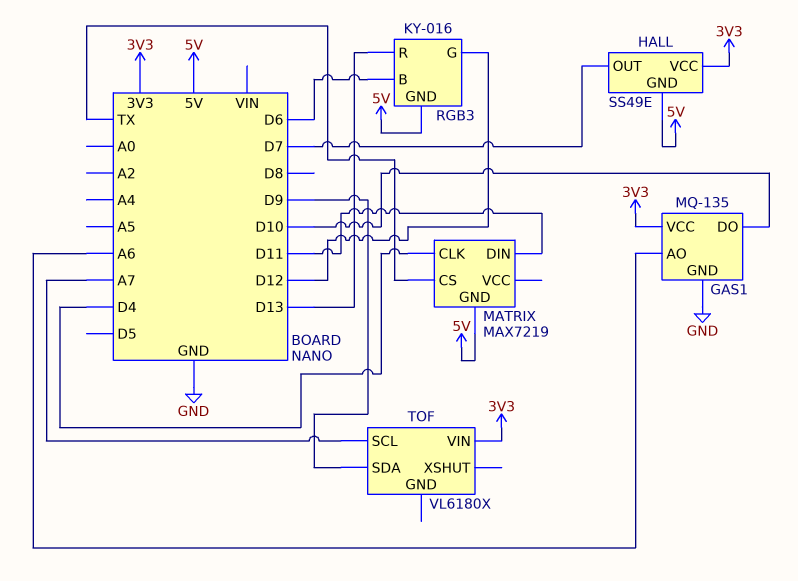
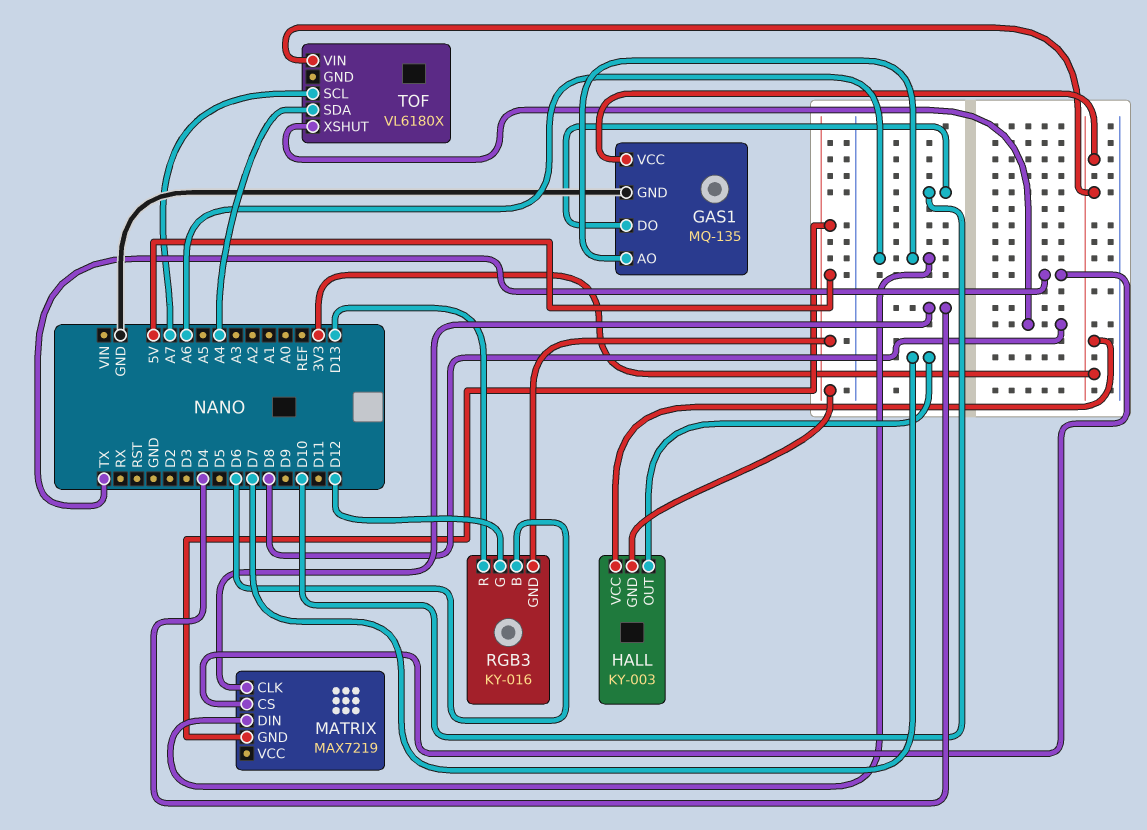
HALL: SS49E -> KY-003
MATRIX pin DIN: D11 -> A6
TOF pin SDA: D9 -> A4
TOF pin XSHUT: none -> D8

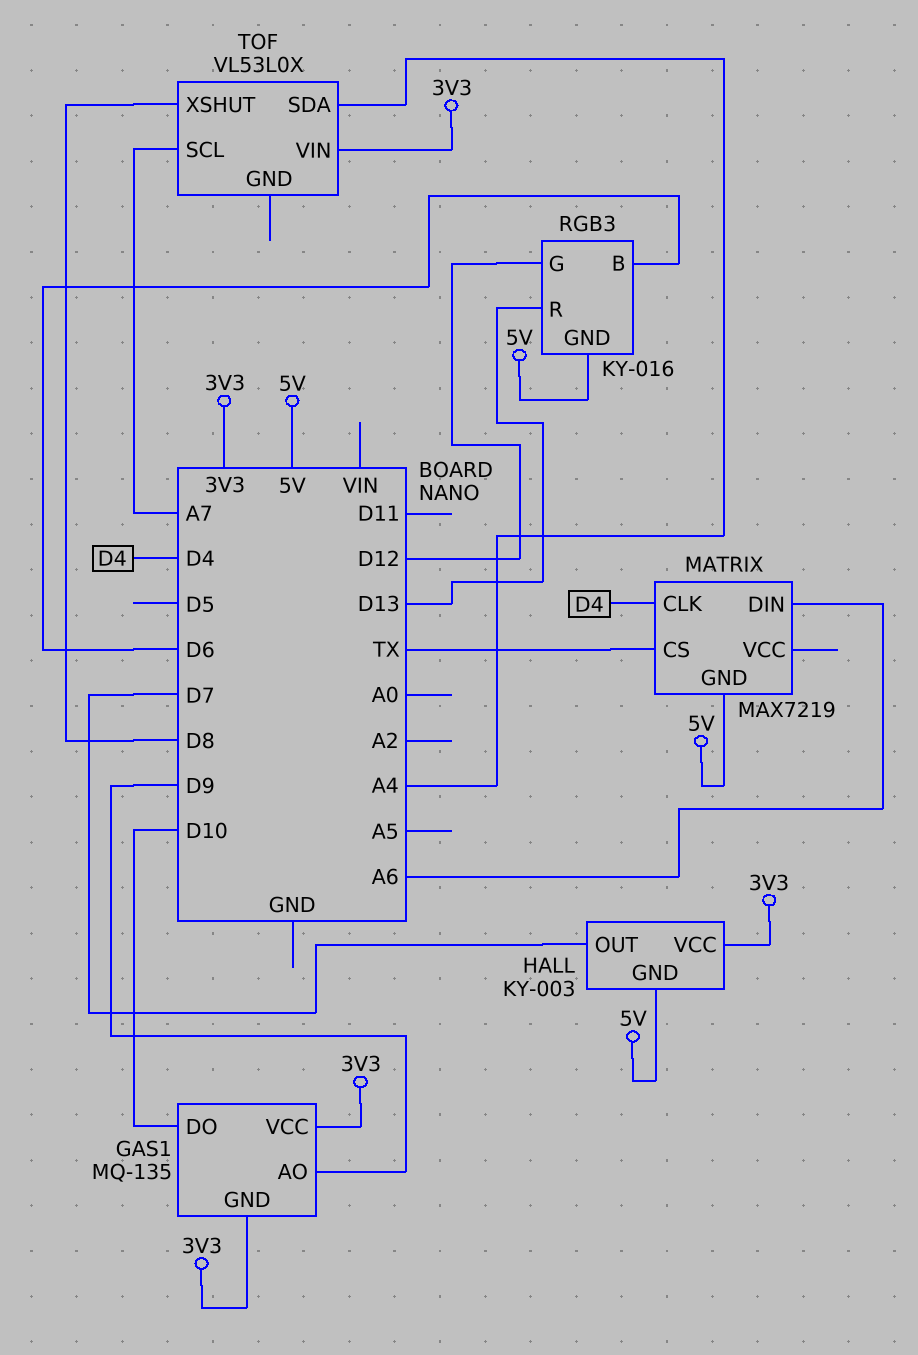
GAS1 pin AO: A6 -> D9
GAS1 pin GND: GND -> 3V3
TOF: VL6180X -> VL53L0X

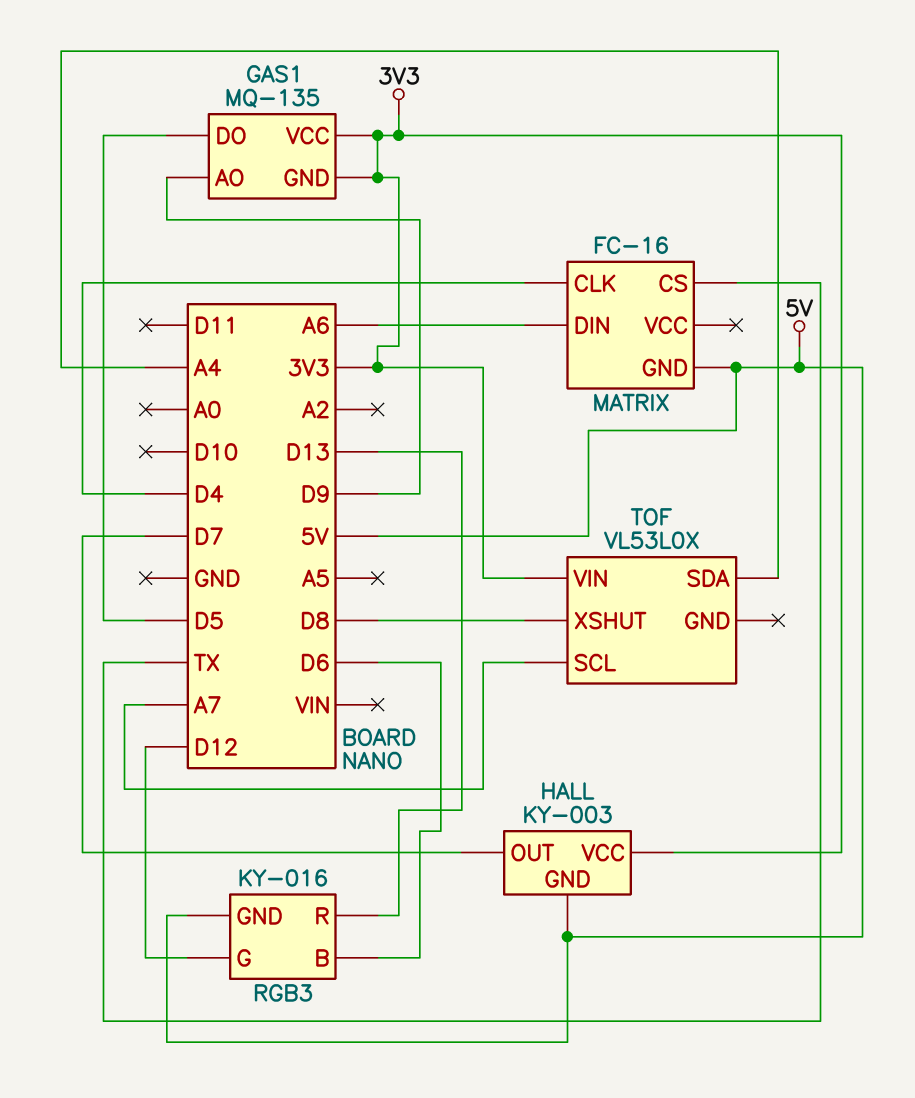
GAS1 pin DO: D10 -> D5
MATRIX: MAX7219 -> FC-16

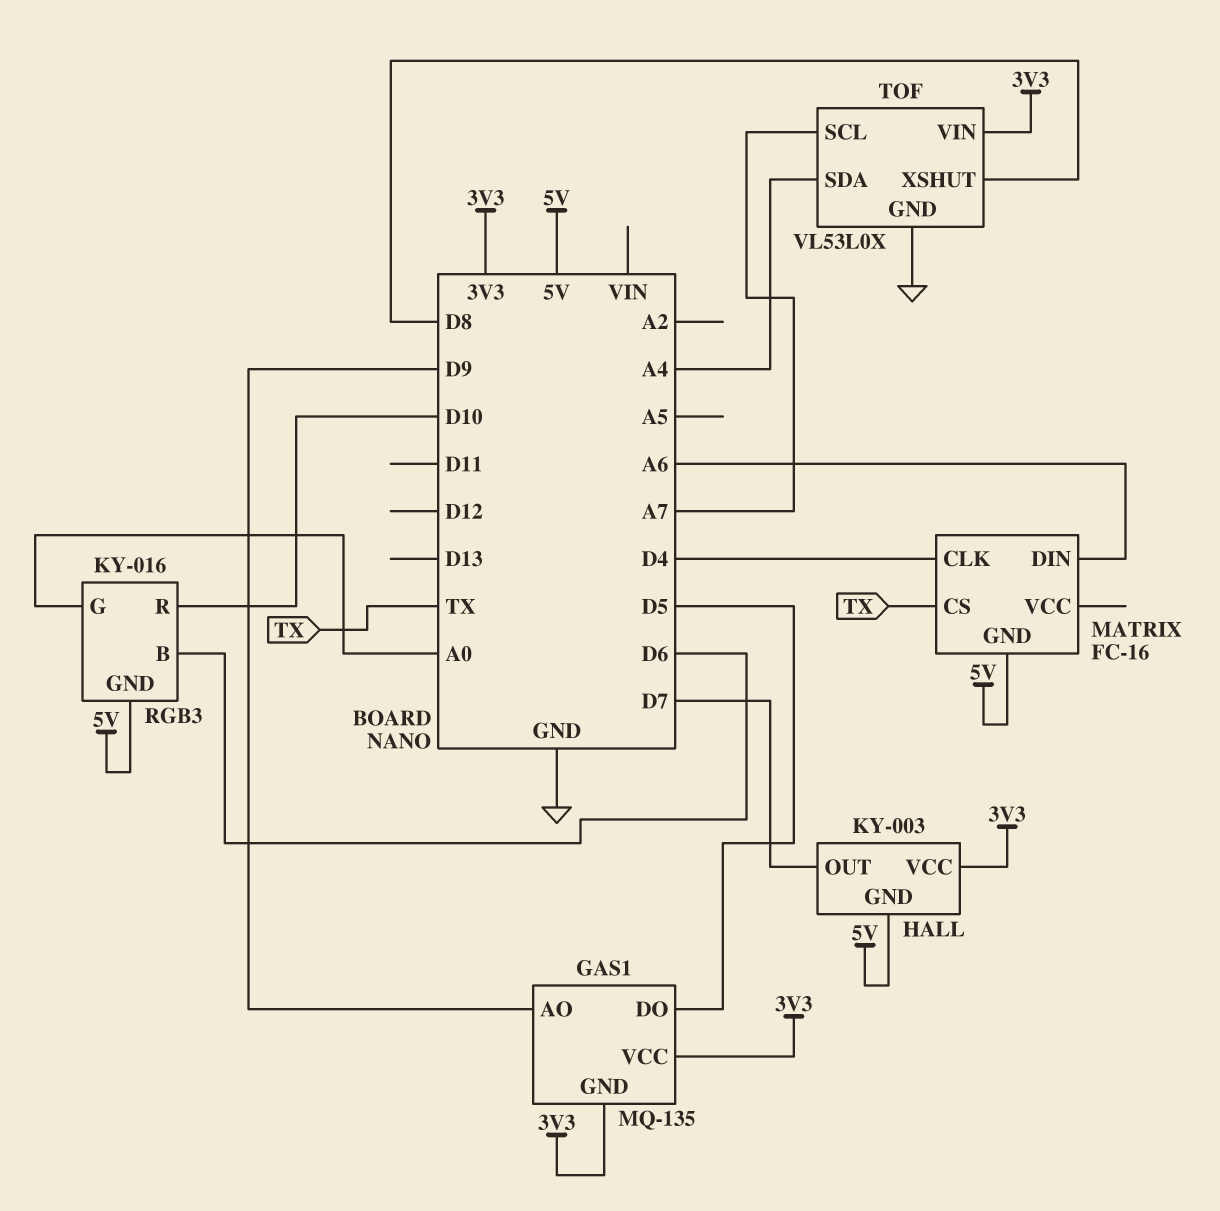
RGB3 pin G: D12 -> A0
RGB3 pin R: D13 -> D10
TOF pin GND: none -> GND

